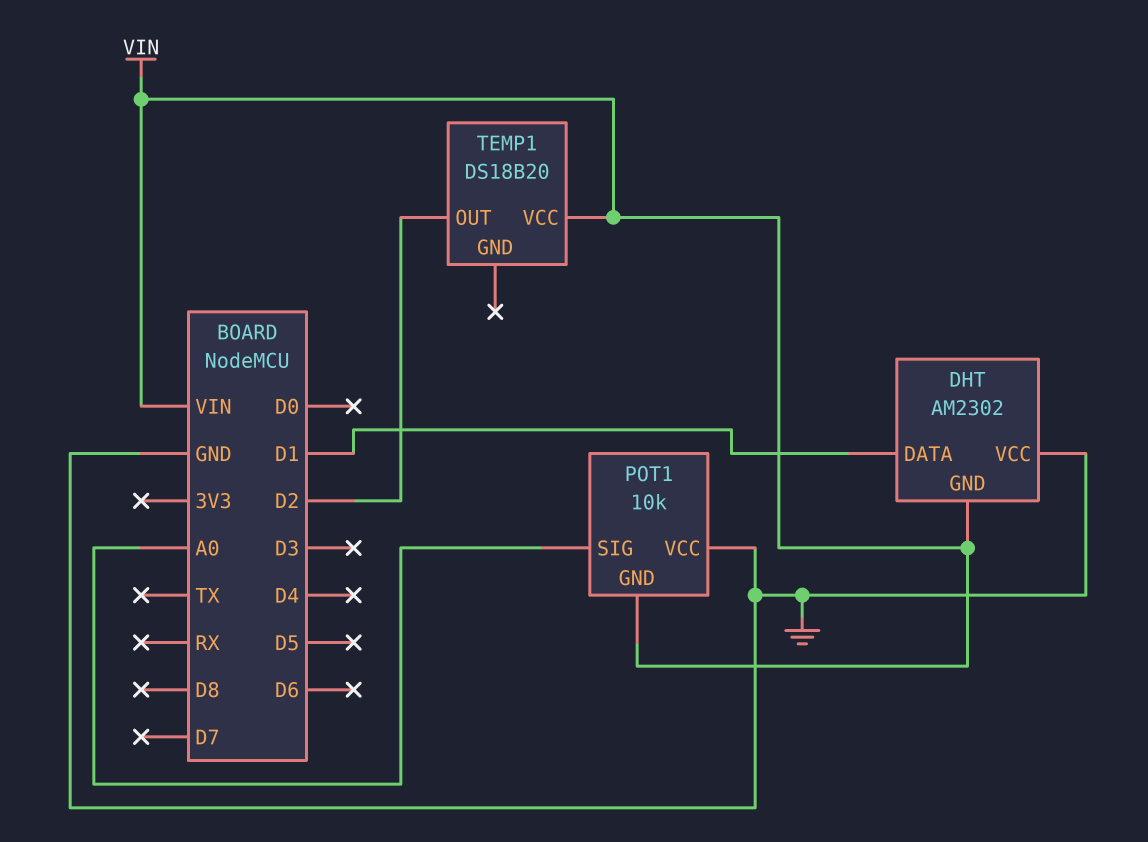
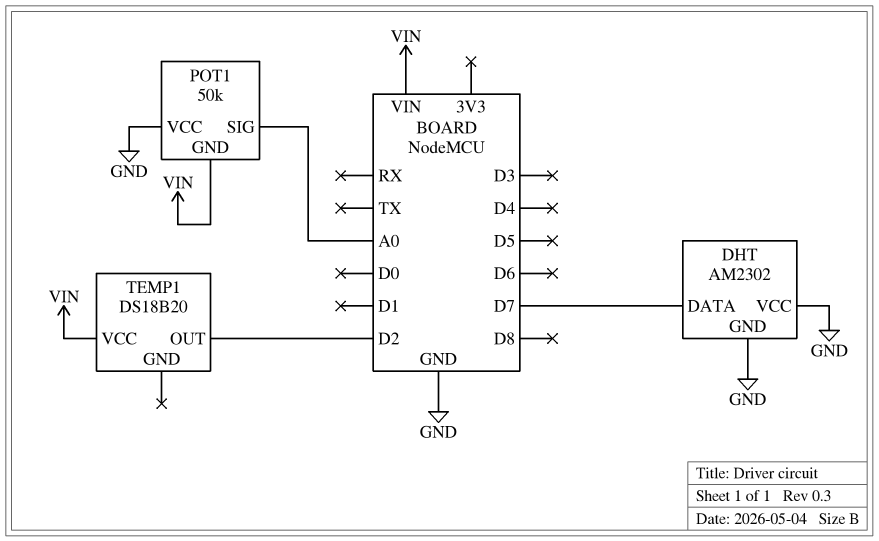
DHT pin DATA: D1 -> D7
DHT pin GND: VIN -> GND
POT1: 10k -> 50k

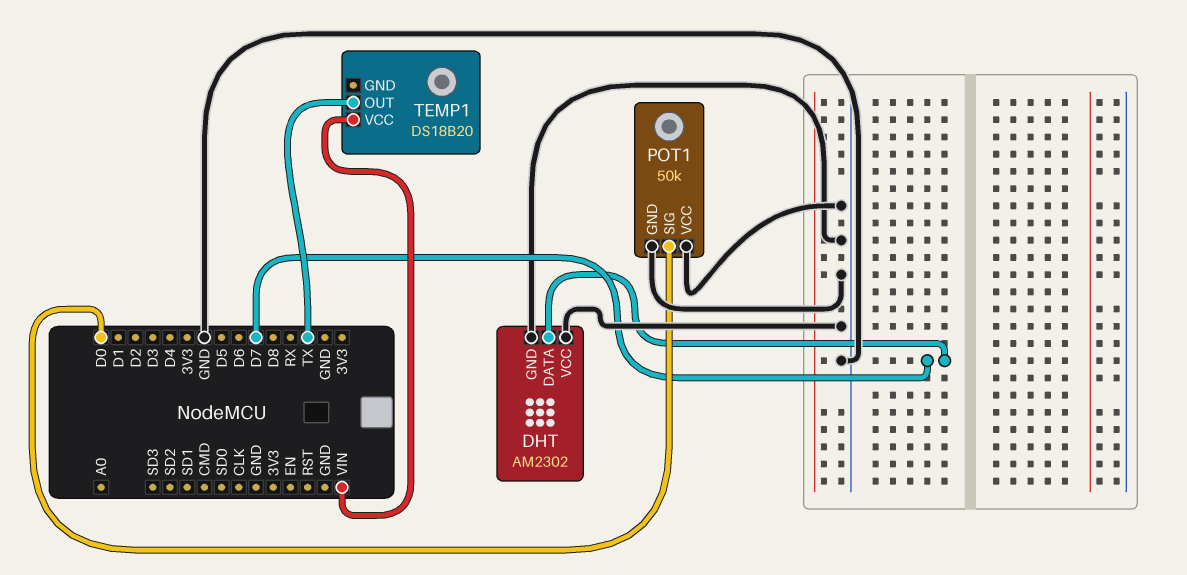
POT1 pin GND: VIN -> GND
POT1 pin SIG: A0 -> D0
TEMP1 pin OUT: D2 -> TX

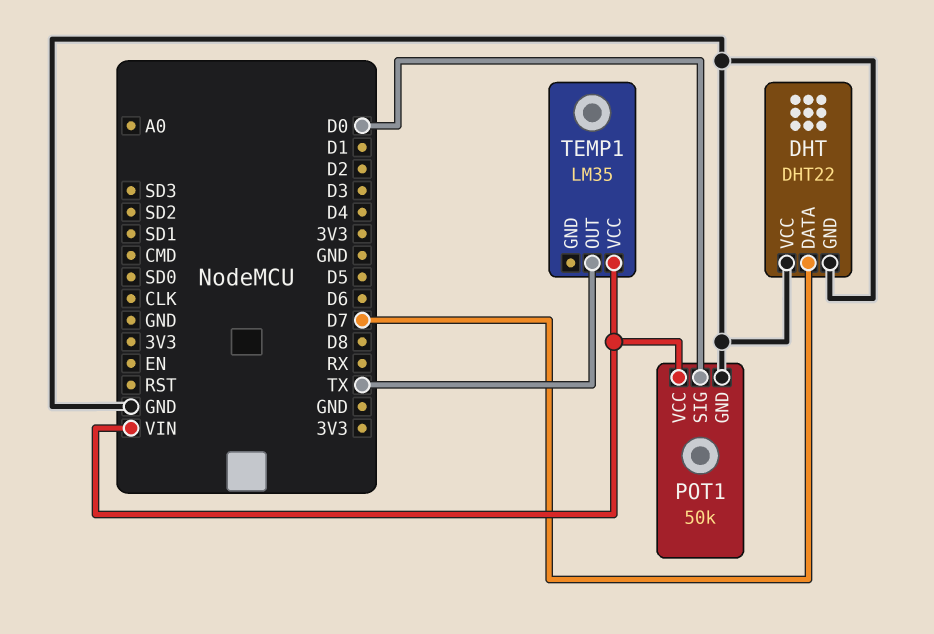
DHT: AM2302 -> DHT22
POT1 pin VCC: GND -> VIN
TEMP1: DS18B20 -> LM35

